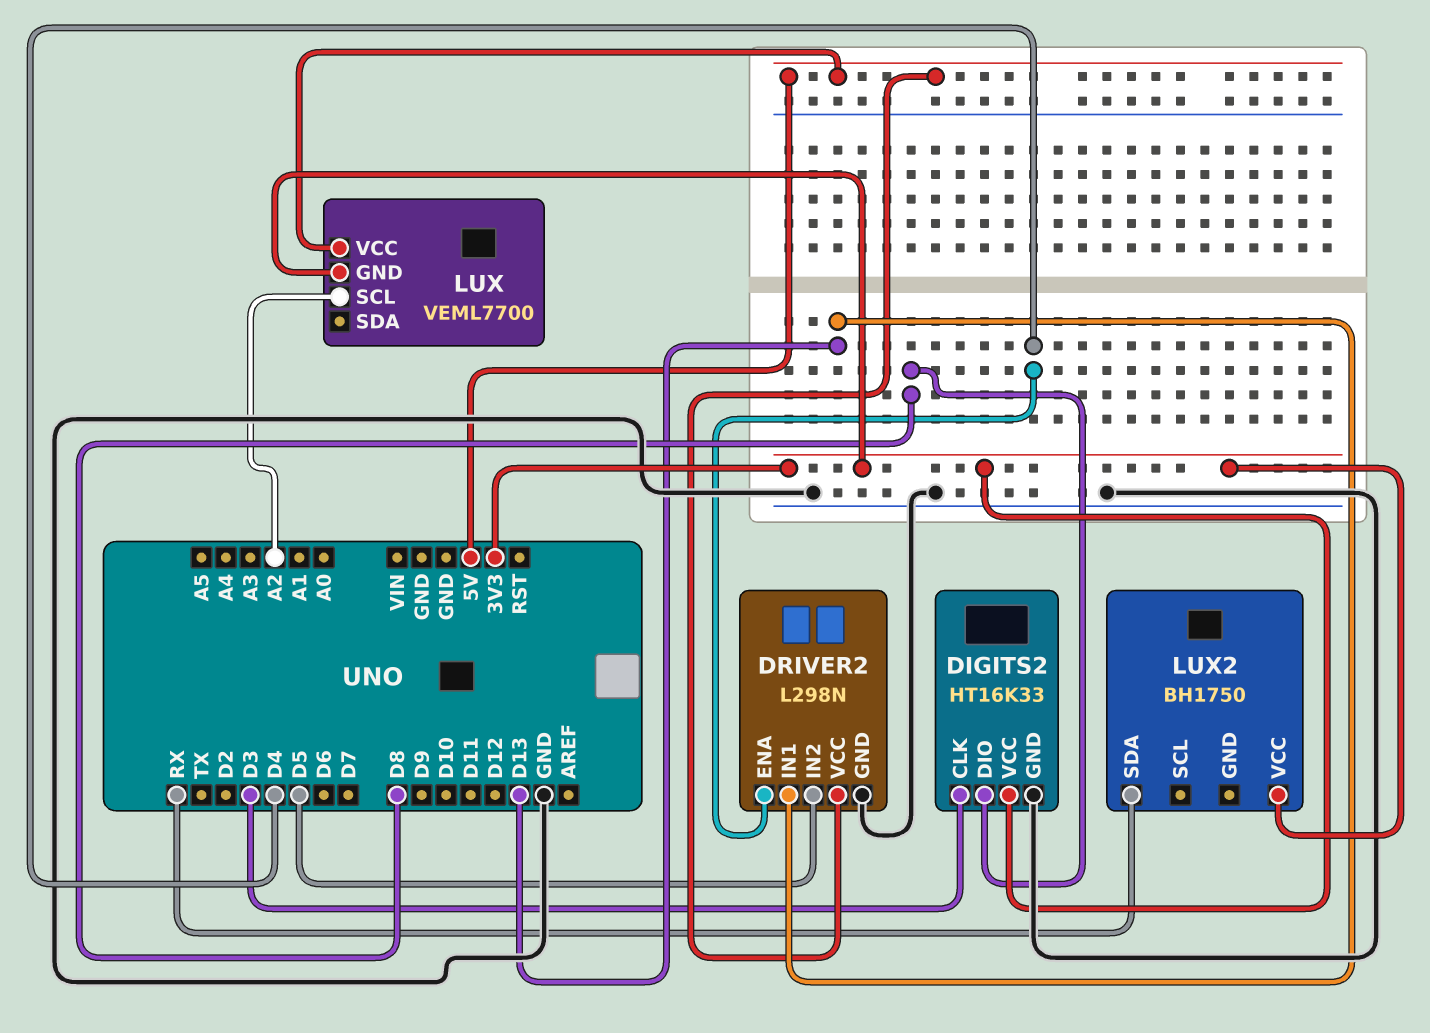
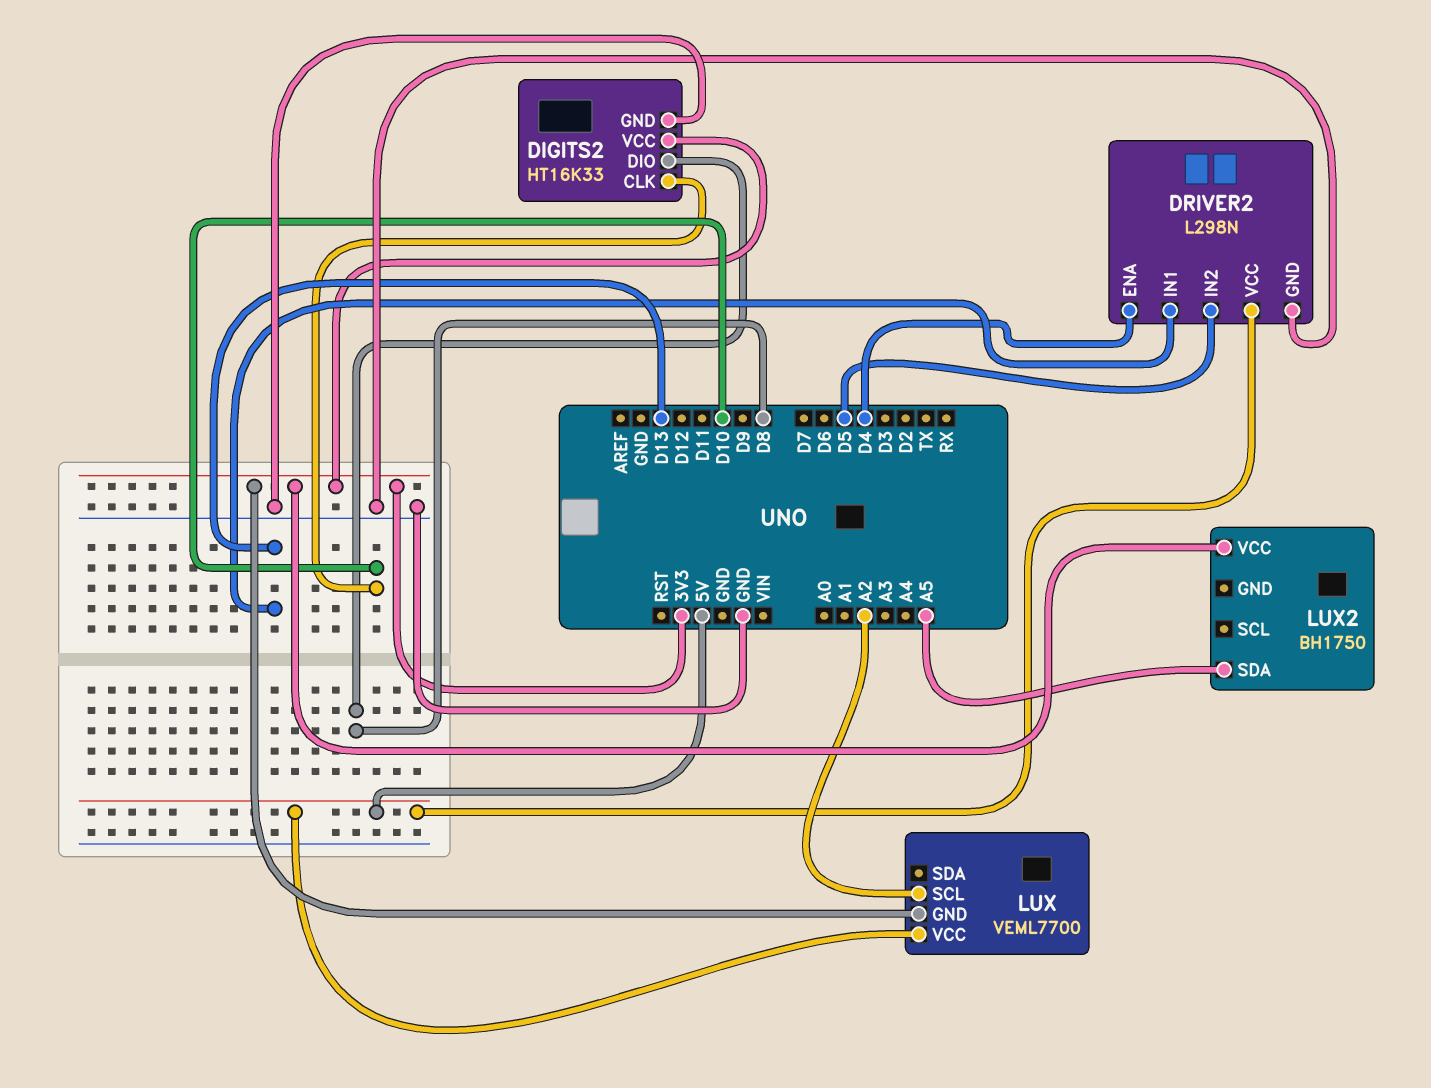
DIGITS2 pin CLK: D3 -> D10
LUX2 pin SDA: RX -> A5

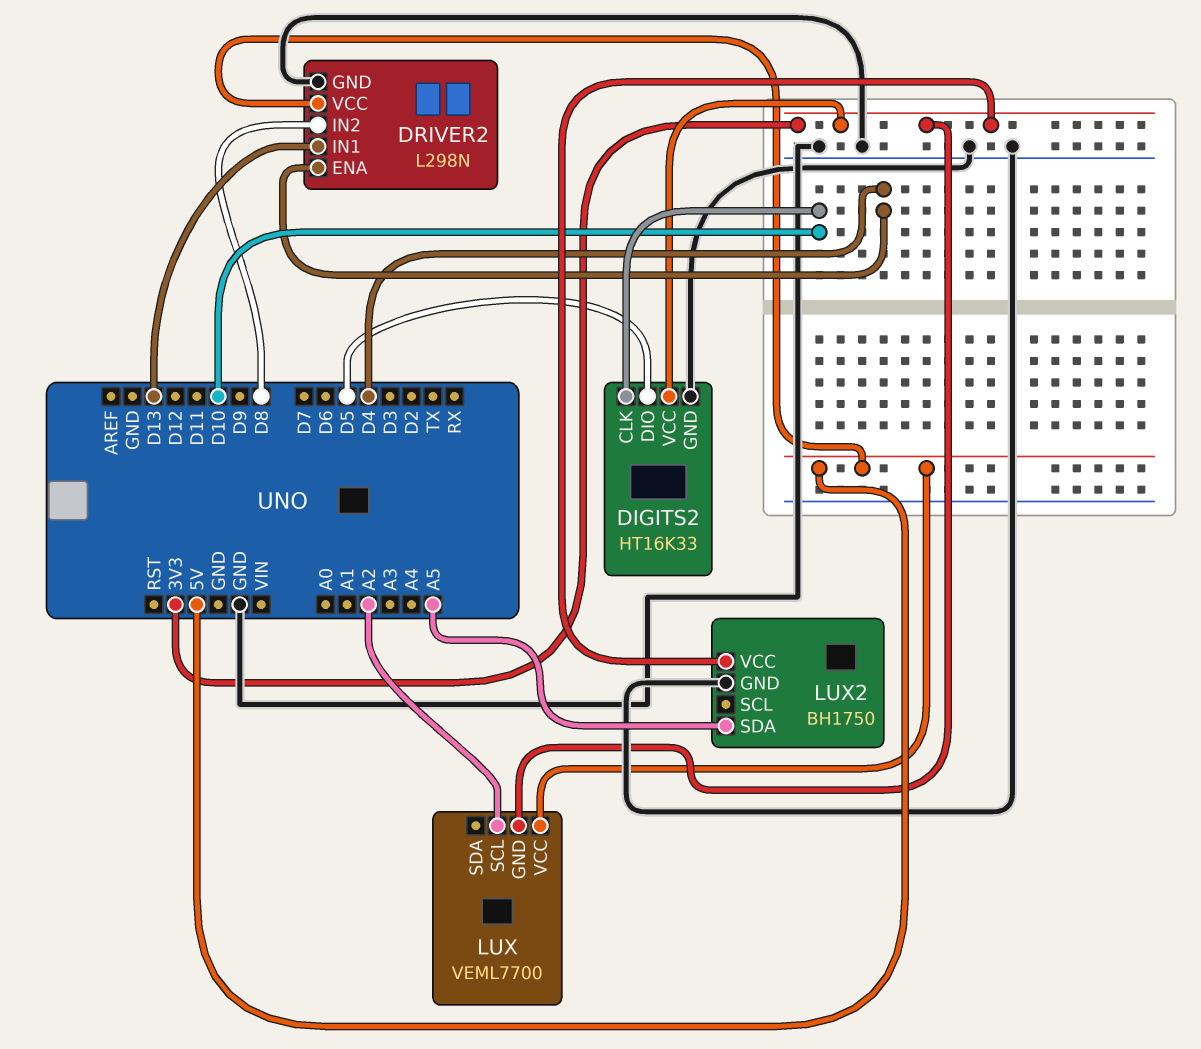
DIGITS2 pin DIO: D8 -> D5
DRIVER2 pin IN2: D5 -> D8
LUX2 pin GND: none -> GND

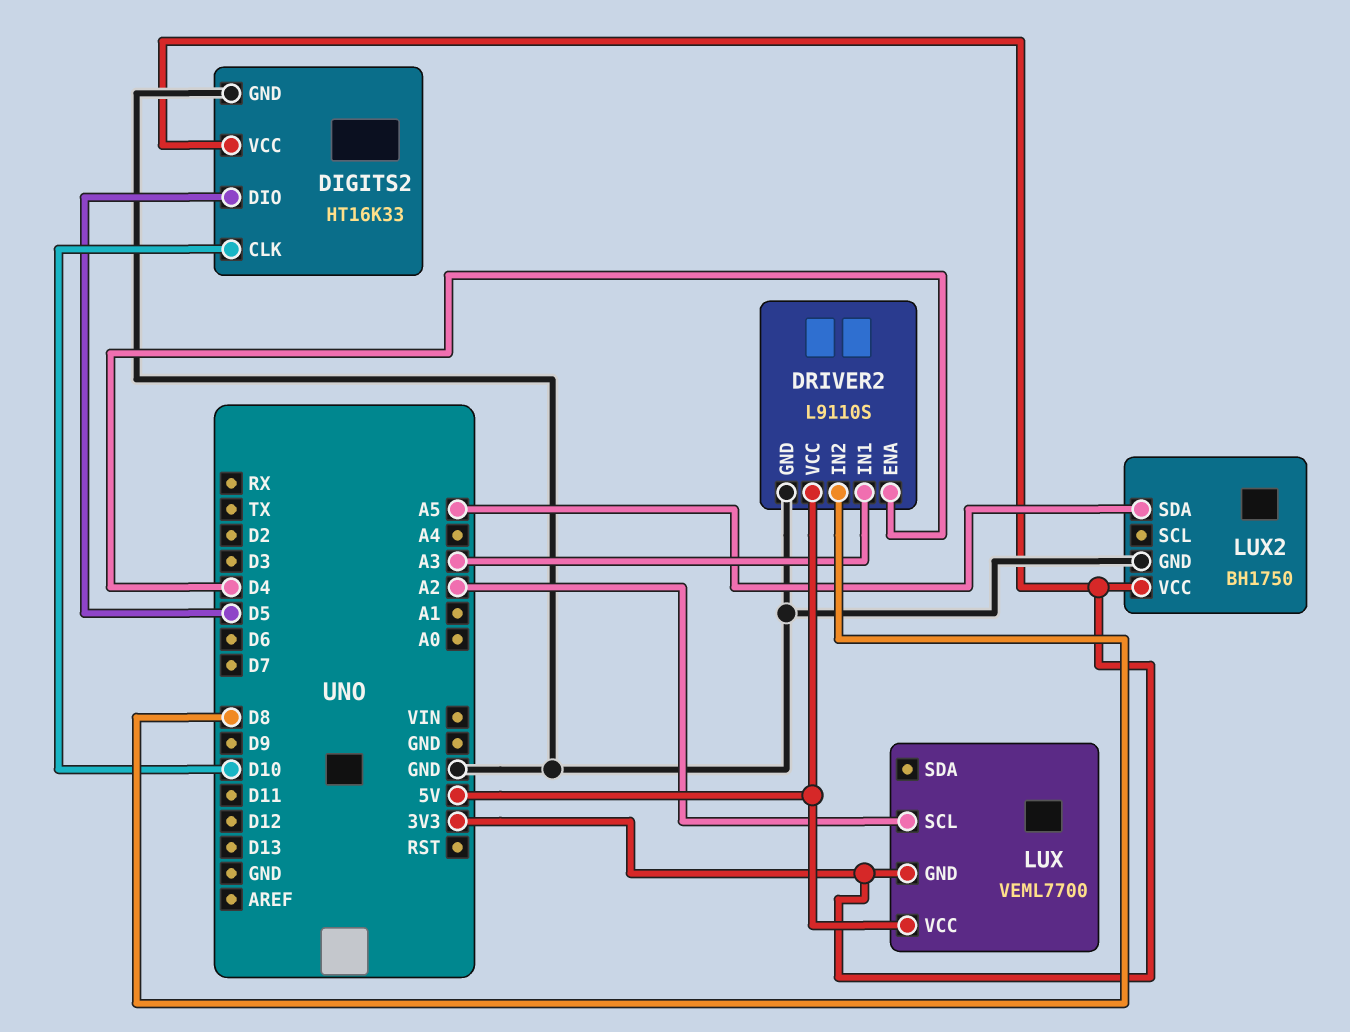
DRIVER2: L298N -> L9110S
DRIVER2 pin IN1: D13 -> A3

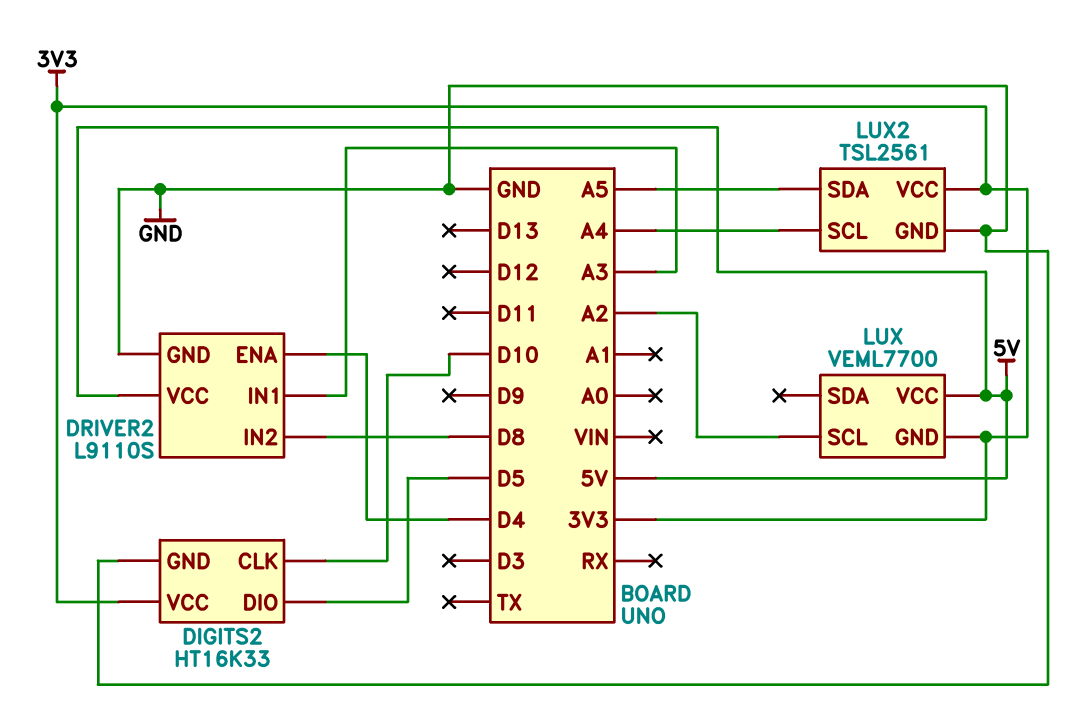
LUX2: BH1750 -> TSL2561
LUX2 pin SCL: none -> A4

